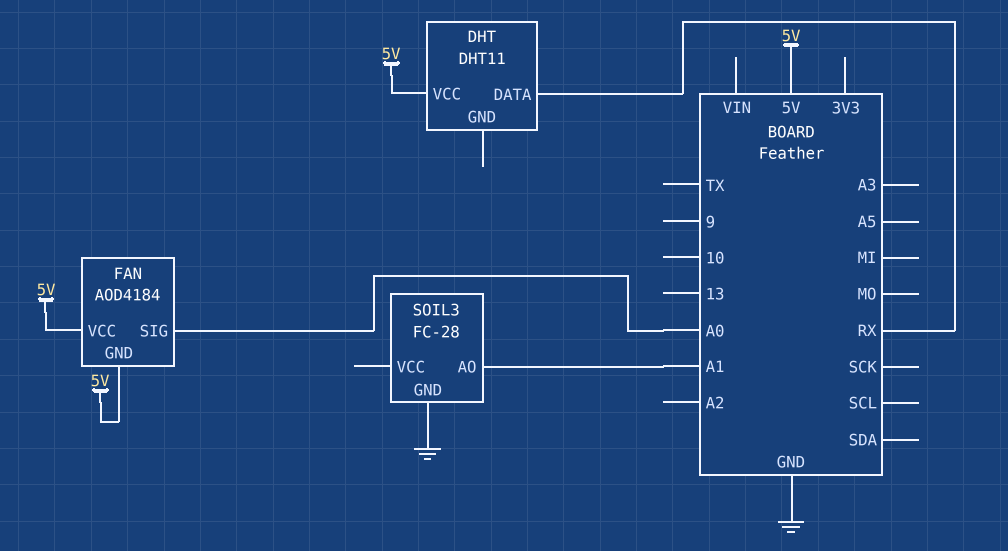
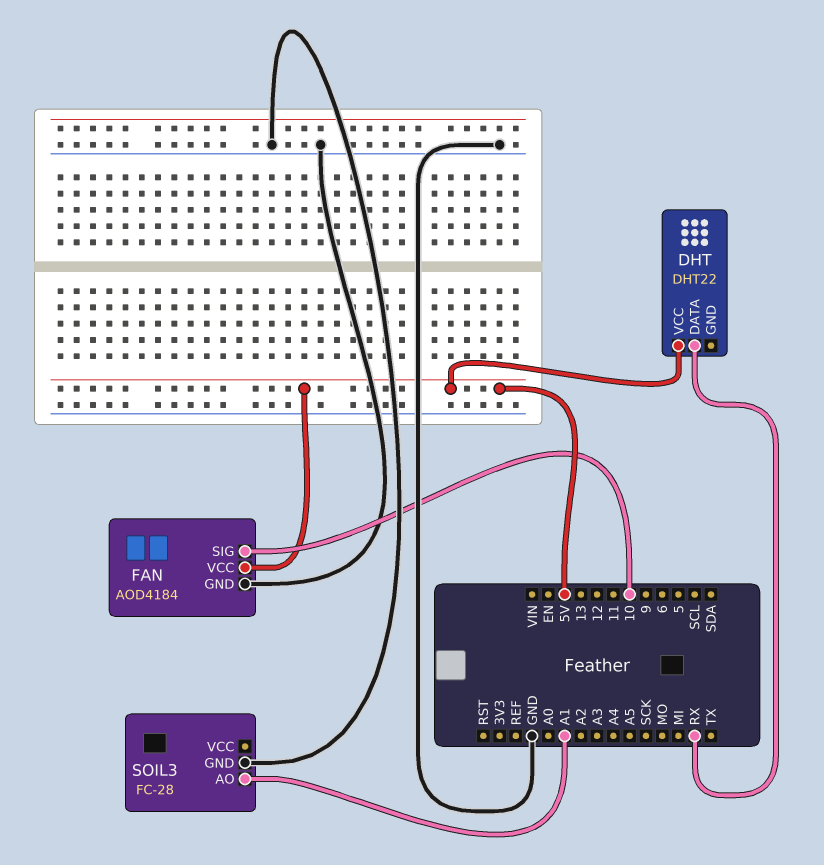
DHT: DHT11 -> DHT22
FAN pin GND: 5V -> GND
FAN pin SIG: A0 -> 10

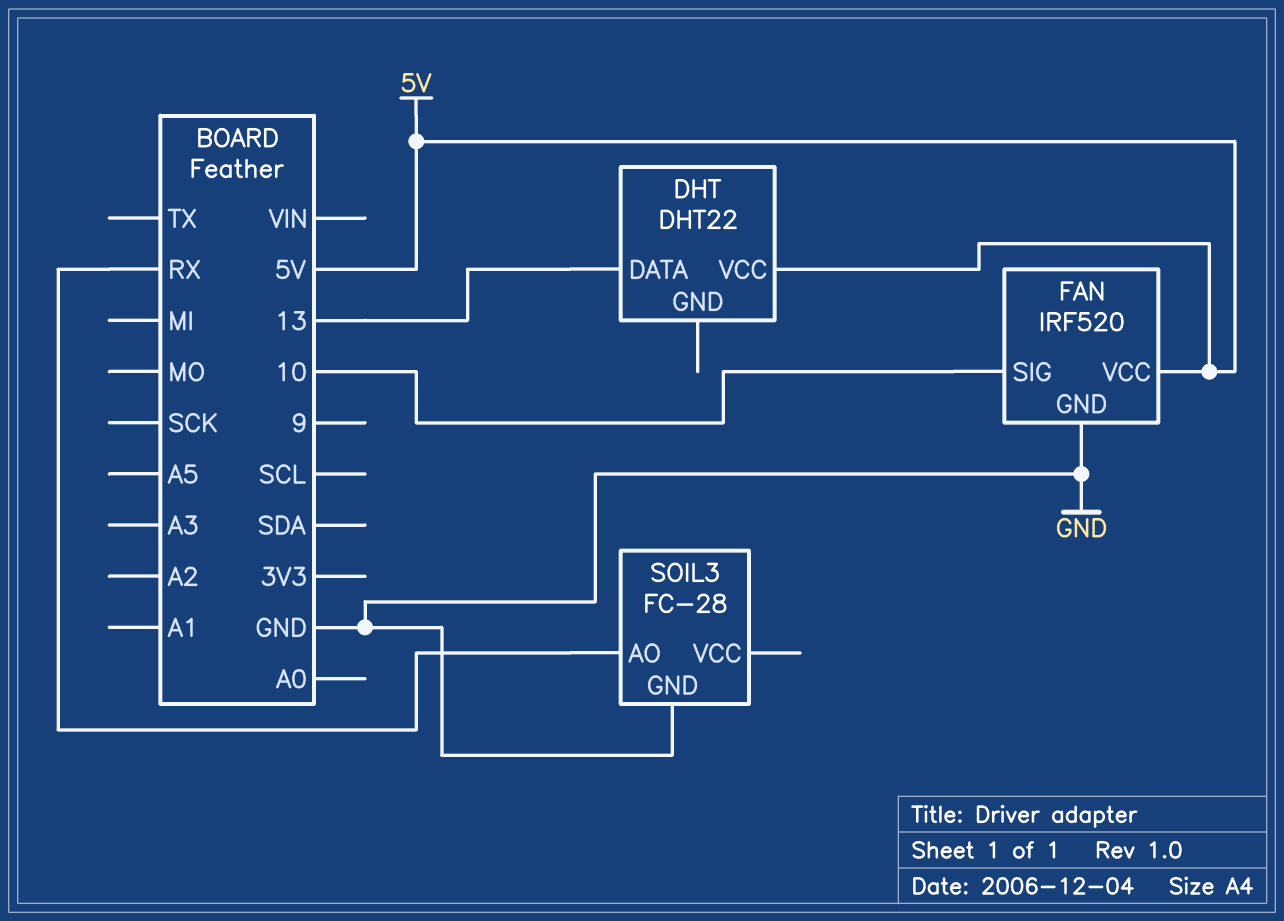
DHT pin DATA: RX -> 13
FAN: AOD4184 -> IRF520
SOIL3 pin AO: A1 -> RX

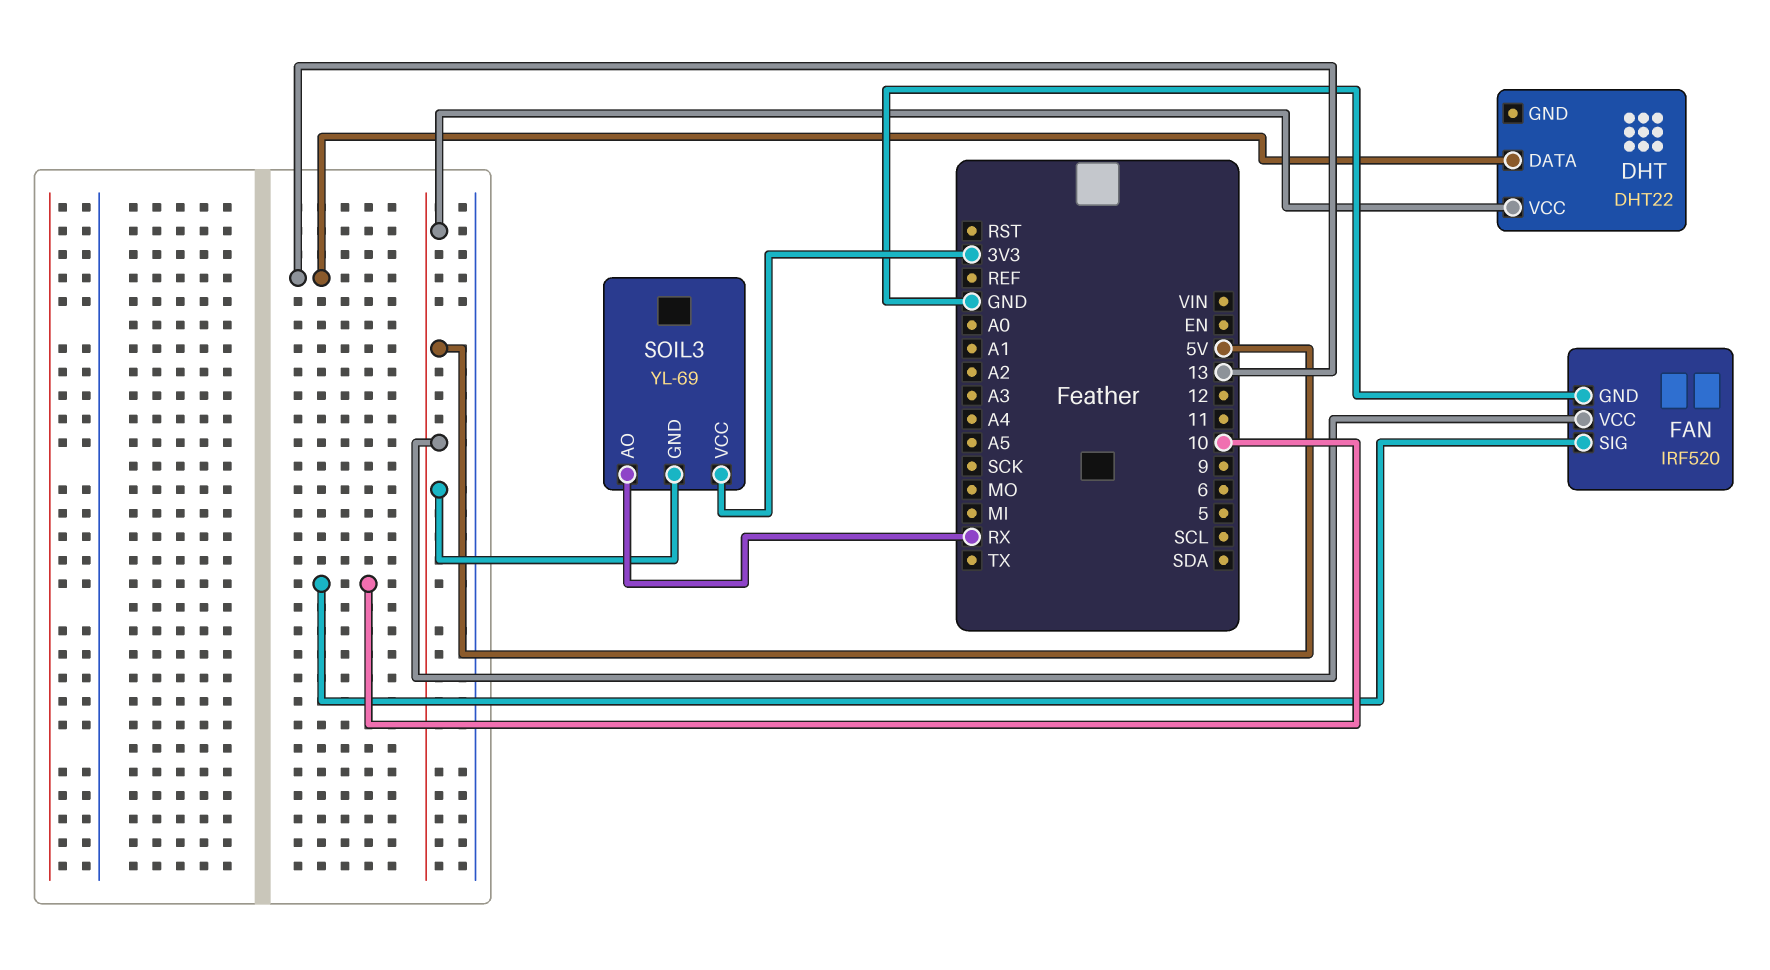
SOIL3: FC-28 -> YL-69
SOIL3 pin GND: GND -> 5V
SOIL3 pin VCC: none -> 3V3

